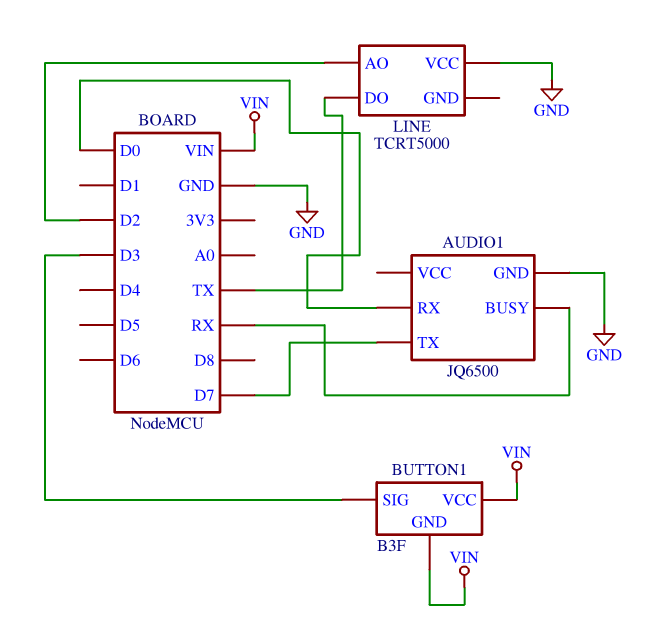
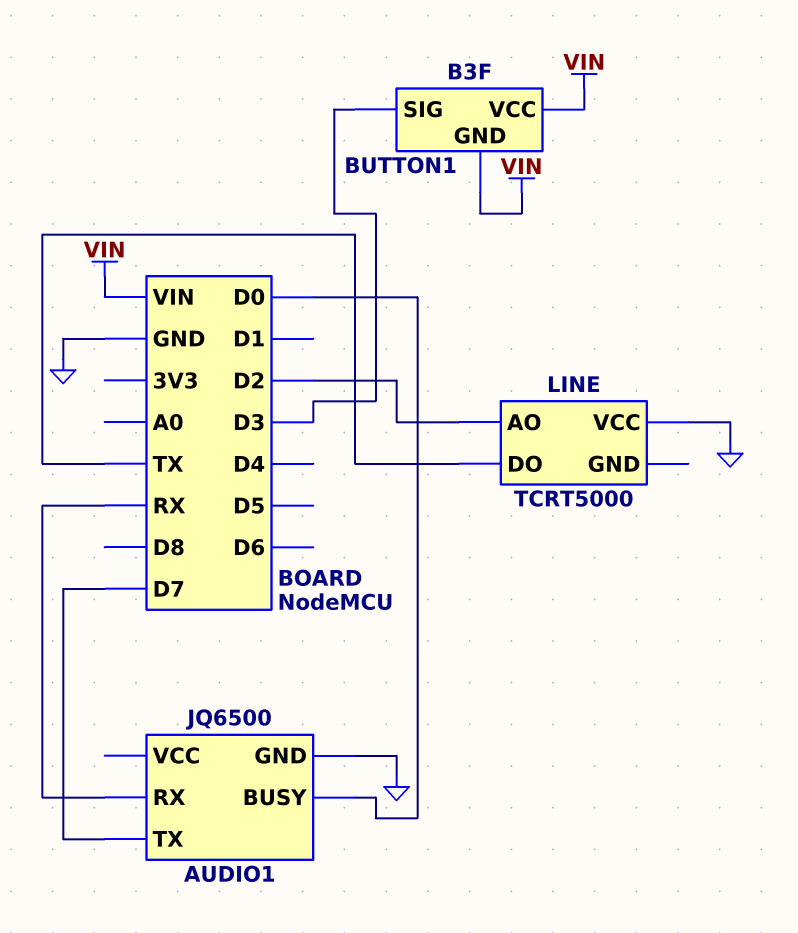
AUDIO1 pin BUSY: RX -> D0
AUDIO1 pin RX: D0 -> RX

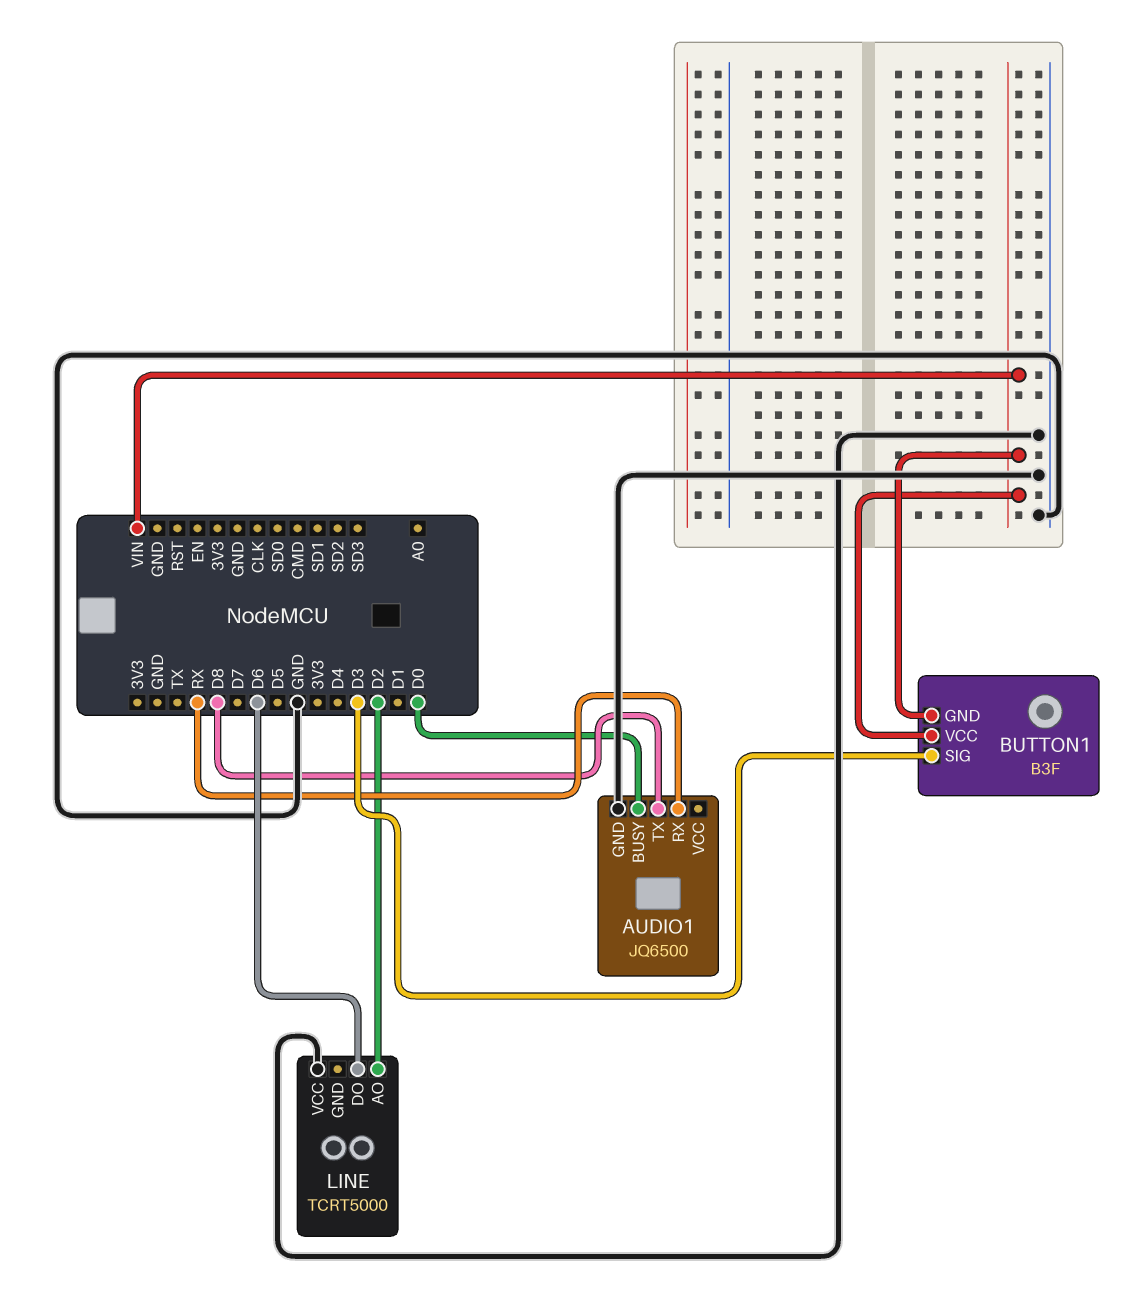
AUDIO1 pin TX: D7 -> D8
LINE pin DO: TX -> D6

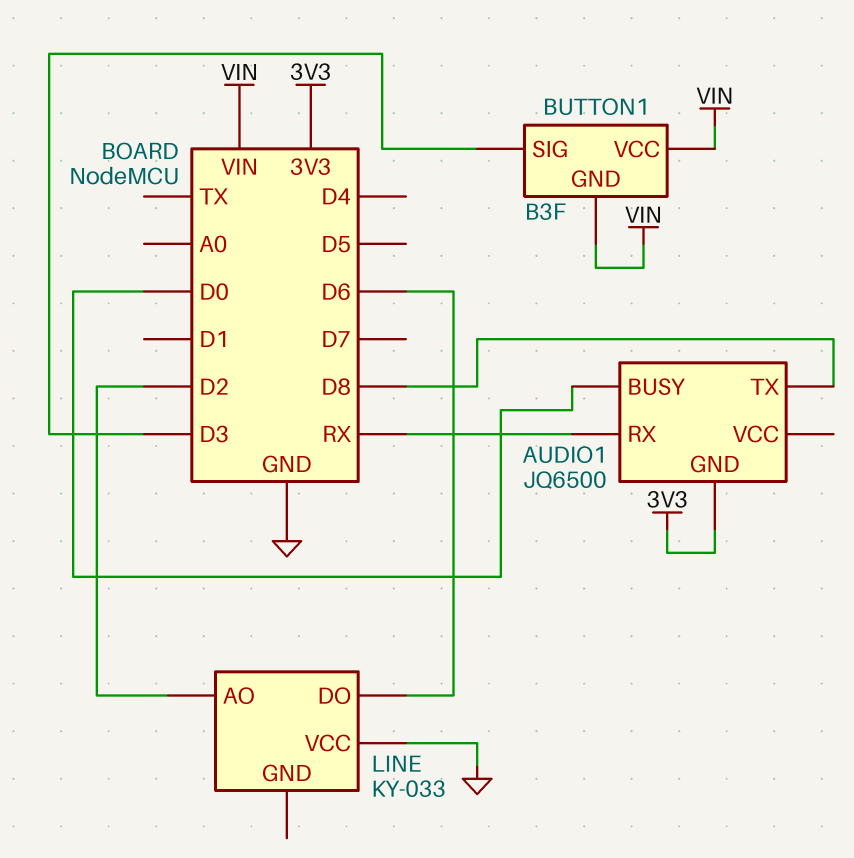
AUDIO1 pin GND: GND -> 3V3
LINE: TCRT5000 -> KY-033

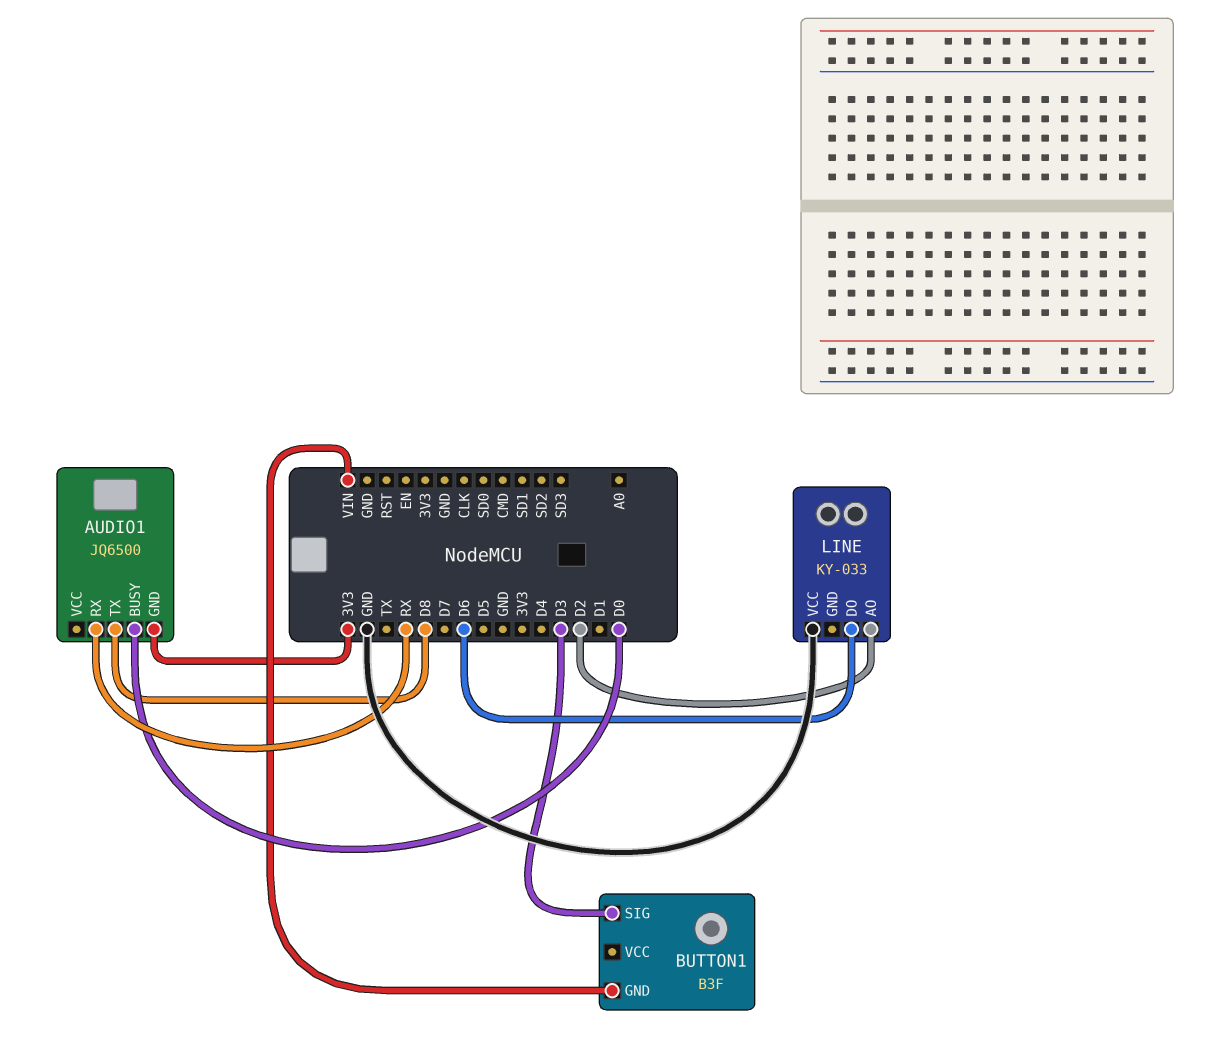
BUTTON1 pin VCC: VIN -> none

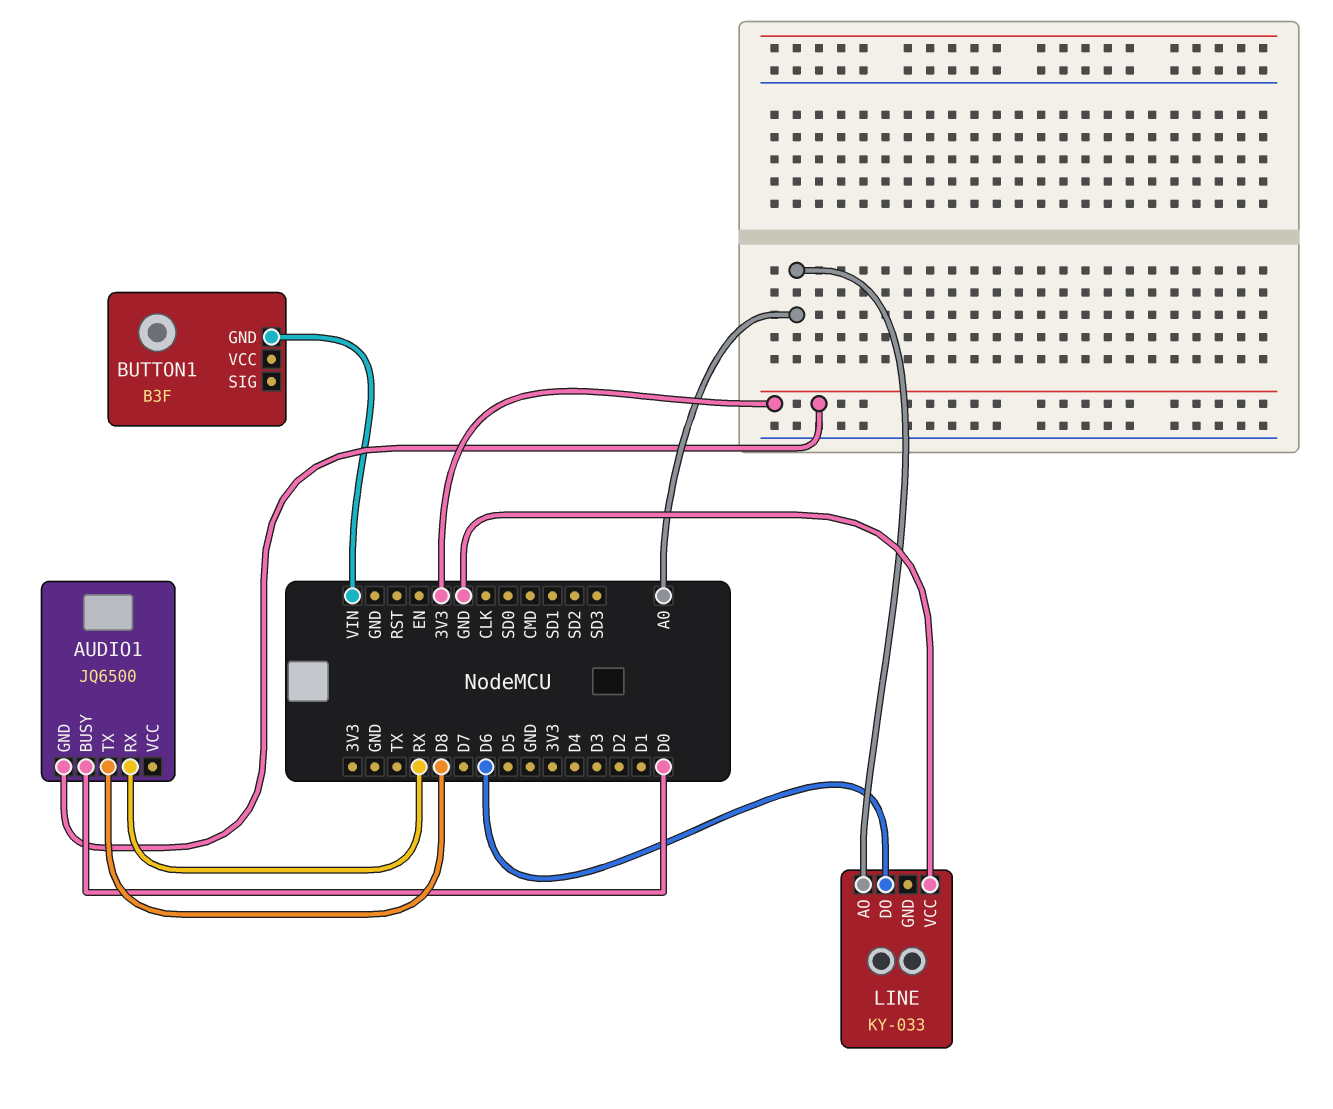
BUTTON1 pin SIG: D3 -> none
LINE pin AO: D2 -> A0

